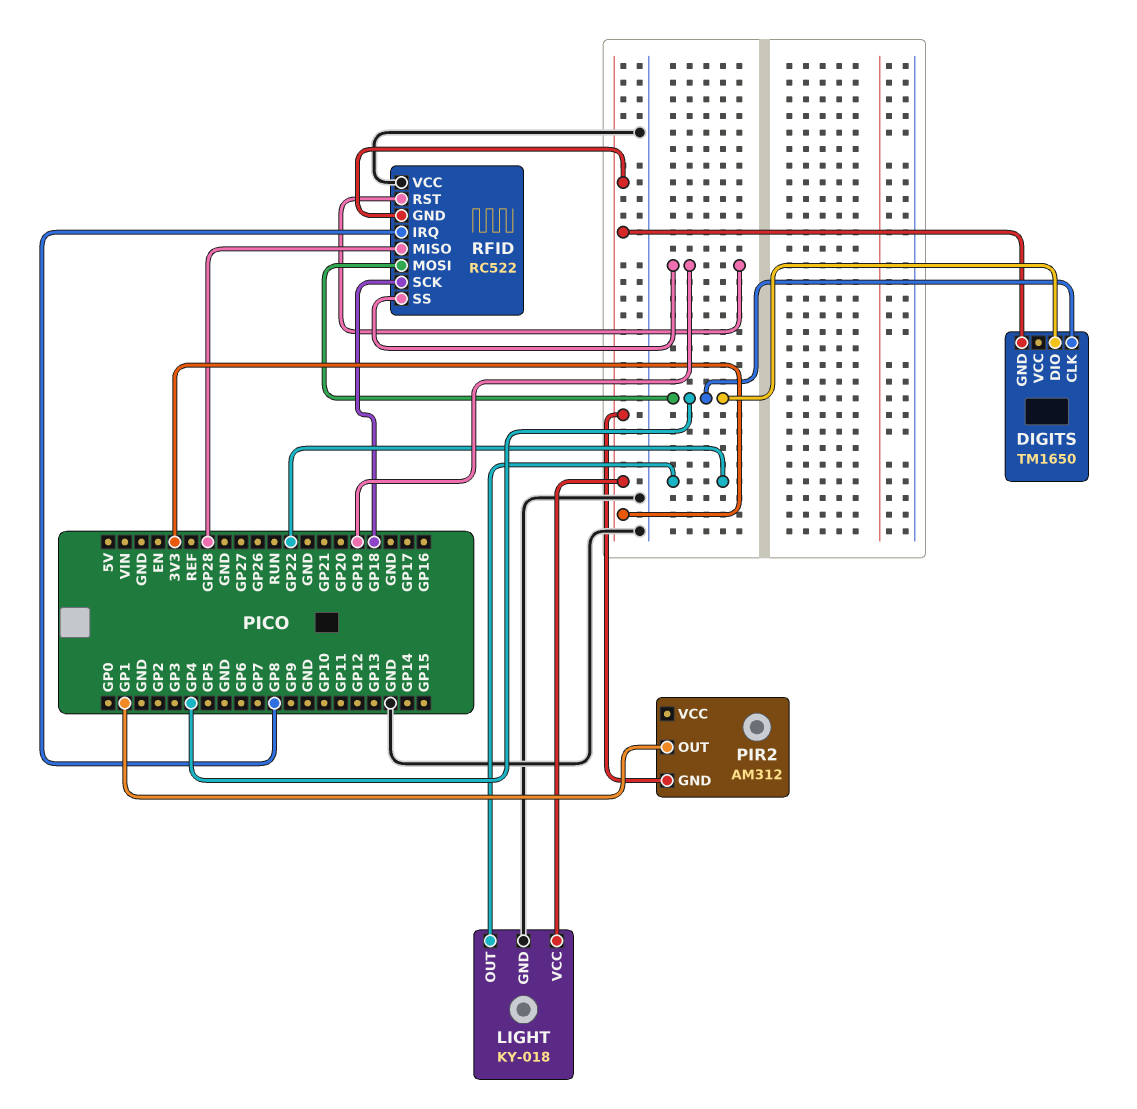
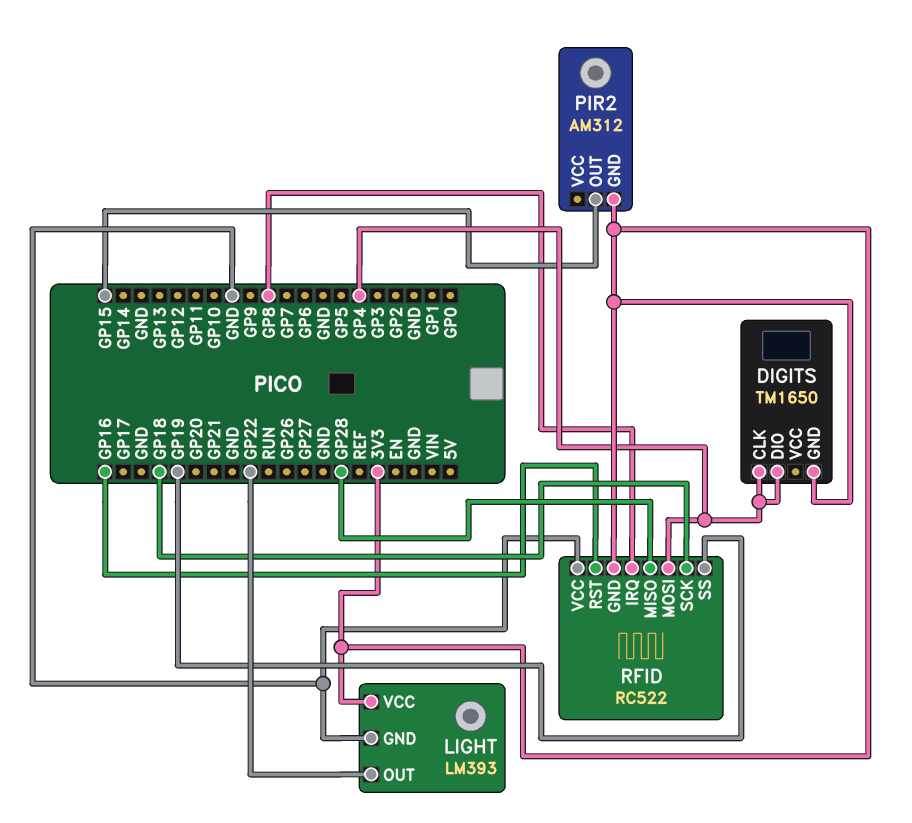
LIGHT: KY-018 -> LM393
PIR2 pin OUT: GP1 -> GP15
RFID pin RST: GP19 -> GP16

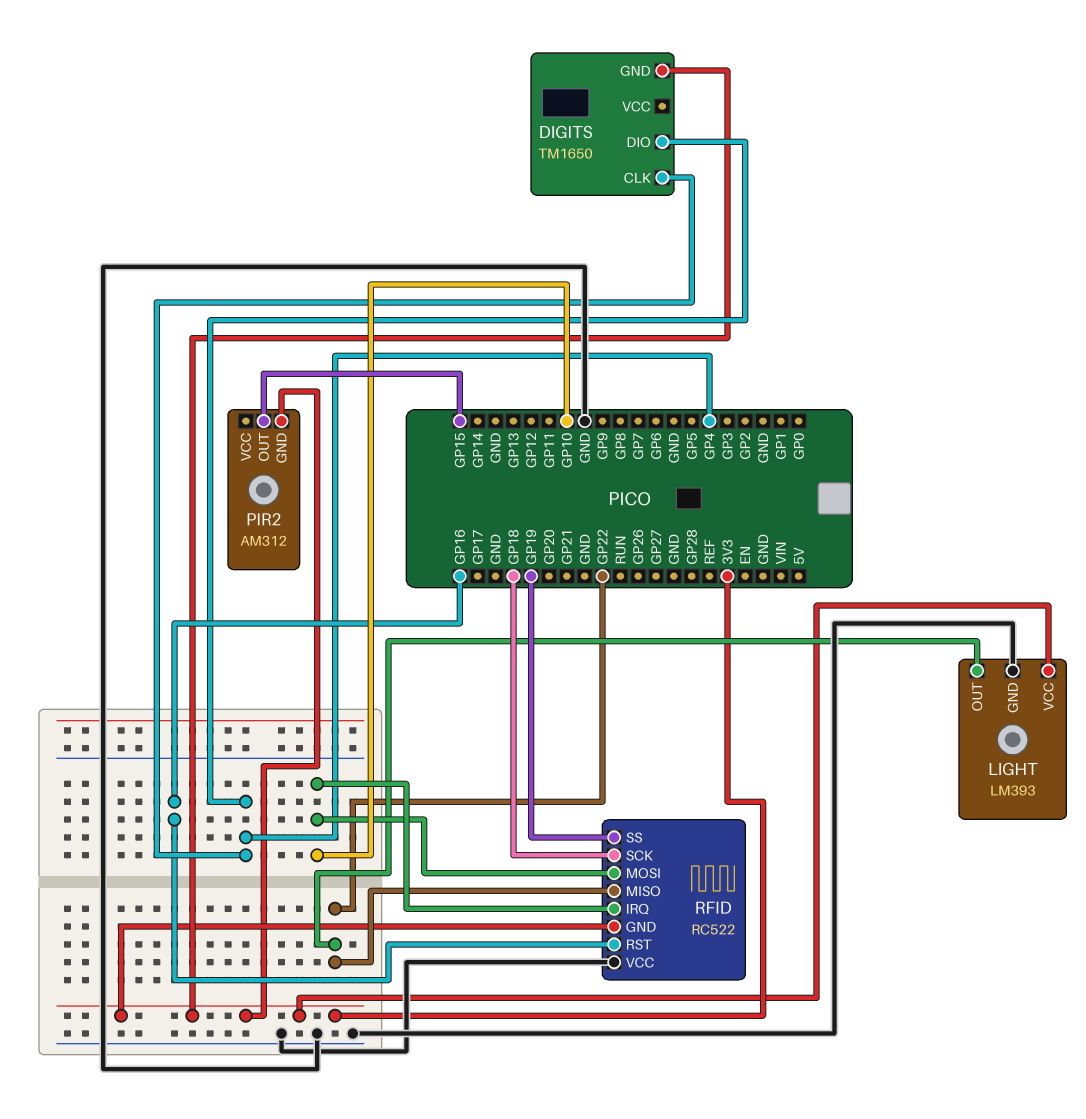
RFID pin IRQ: GP8 -> GP10
RFID pin MISO: GP28 -> GP22
RFID pin MOSI: GP4 -> GP10

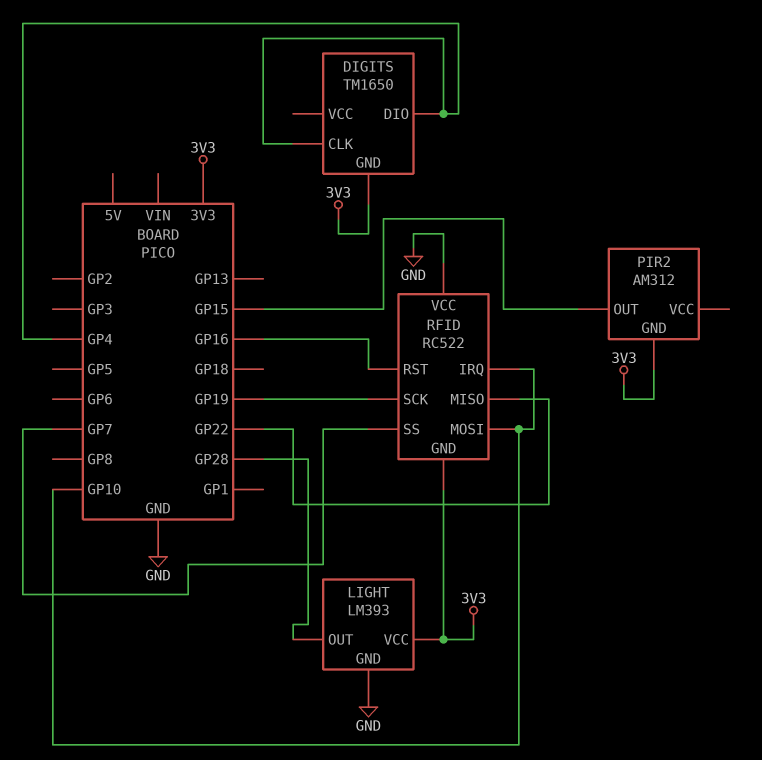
LIGHT pin OUT: GP22 -> GP28
RFID pin SCK: GP18 -> GP19
RFID pin SS: GP19 -> GP7

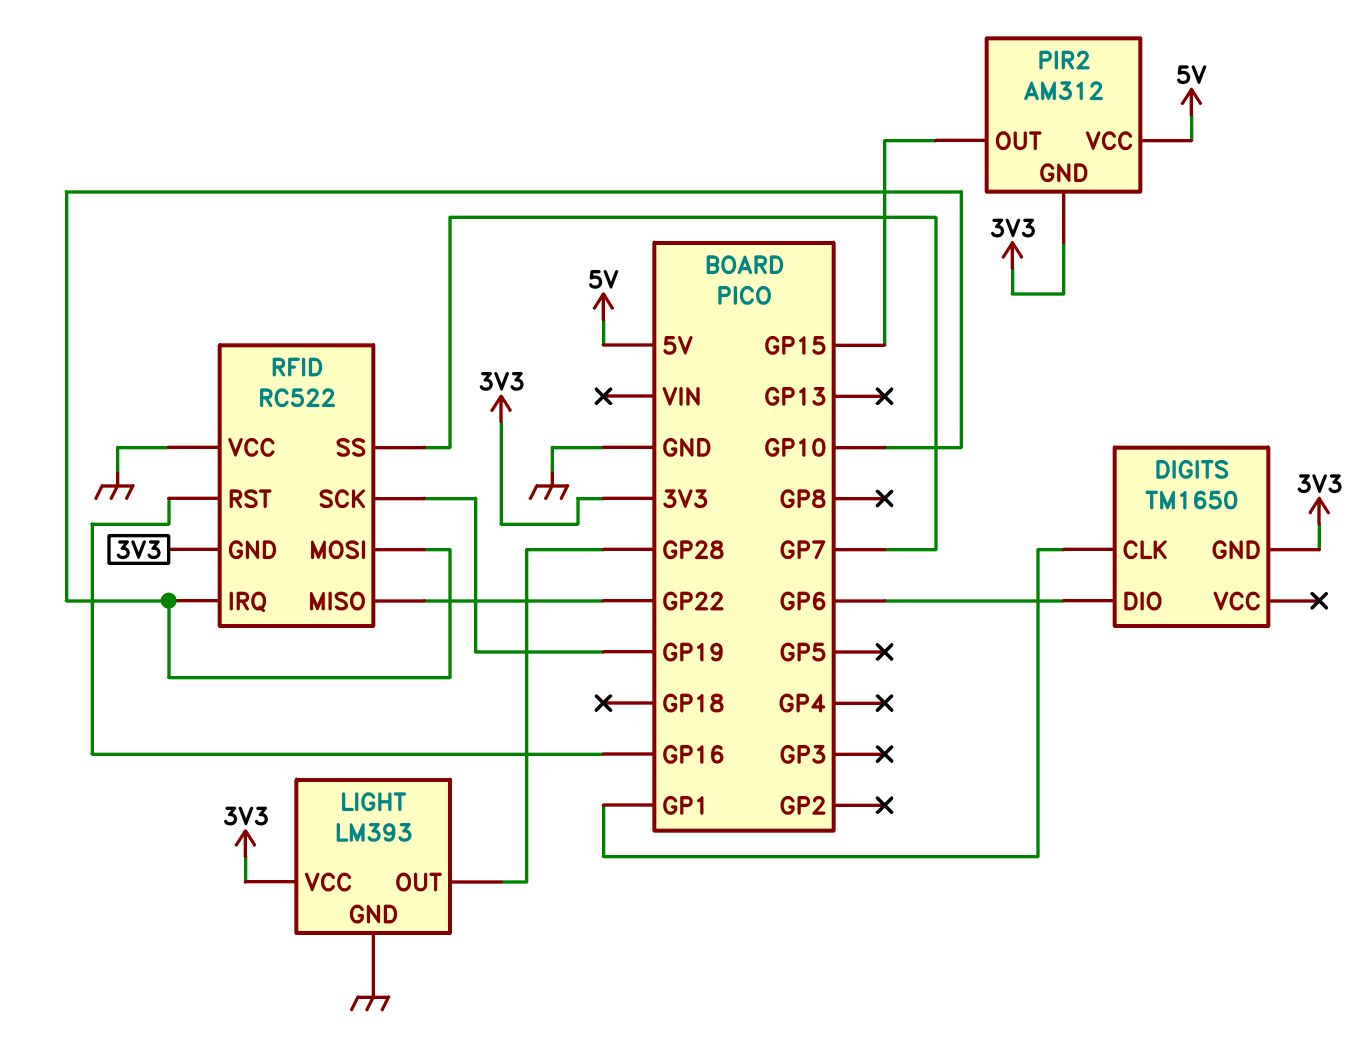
DIGITS pin CLK: GP4 -> GP1
DIGITS pin DIO: GP4 -> GP6
PIR2 pin VCC: none -> 5V

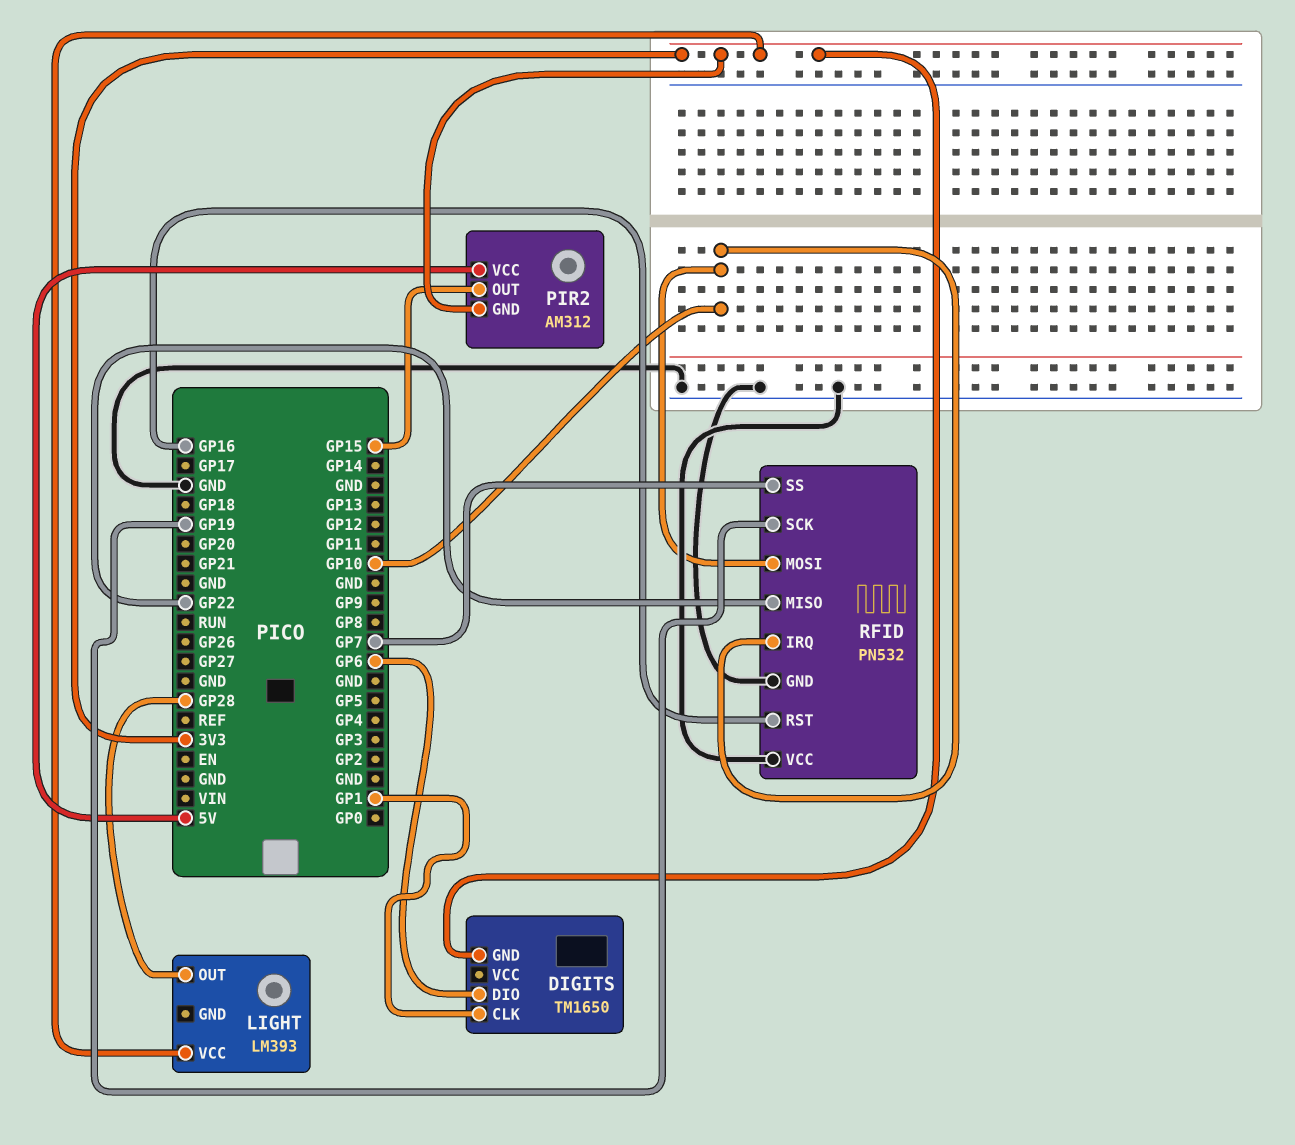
LIGHT pin GND: GND -> none
RFID: RC522 -> PN532
RFID pin GND: 3V3 -> GND

